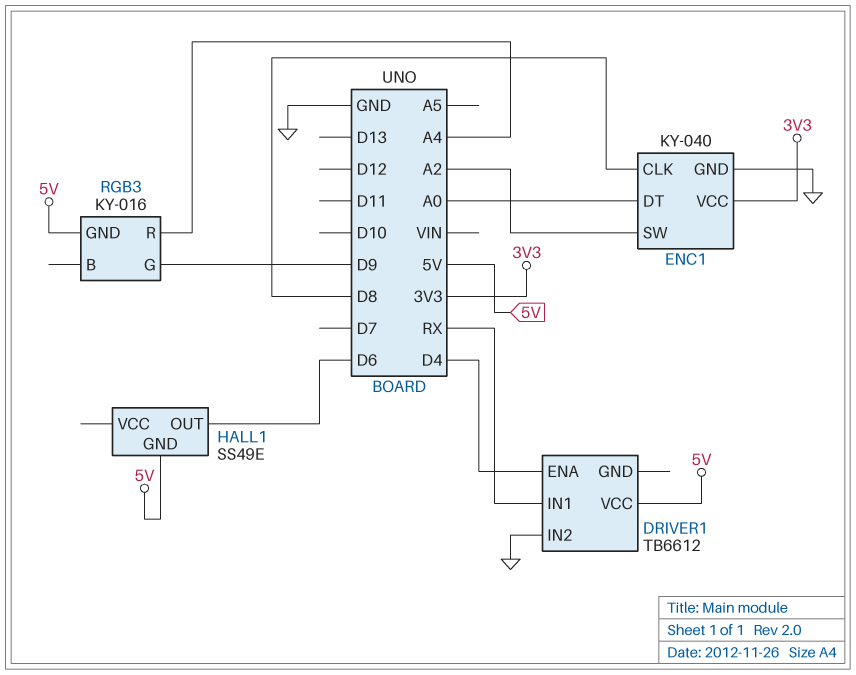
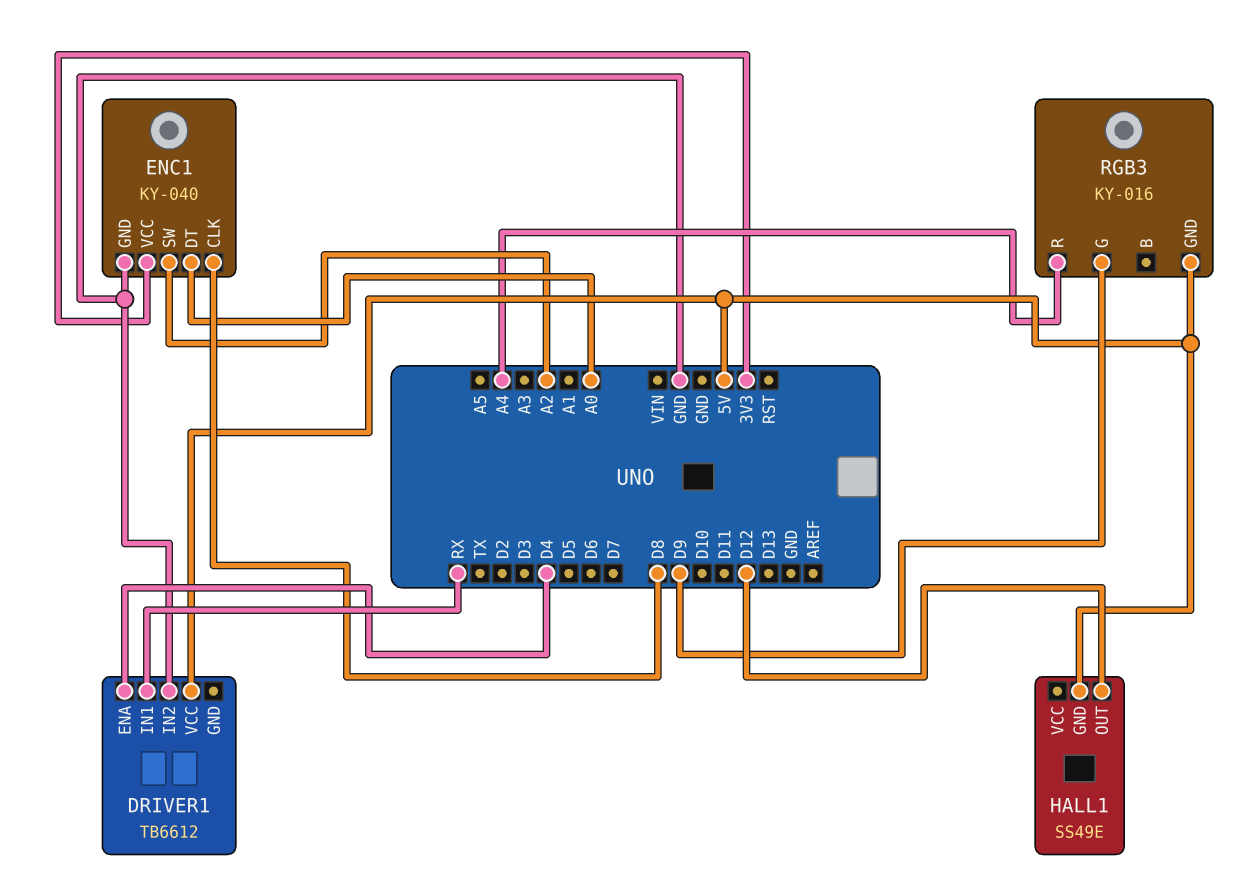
HALL1 pin OUT: D6 -> D12

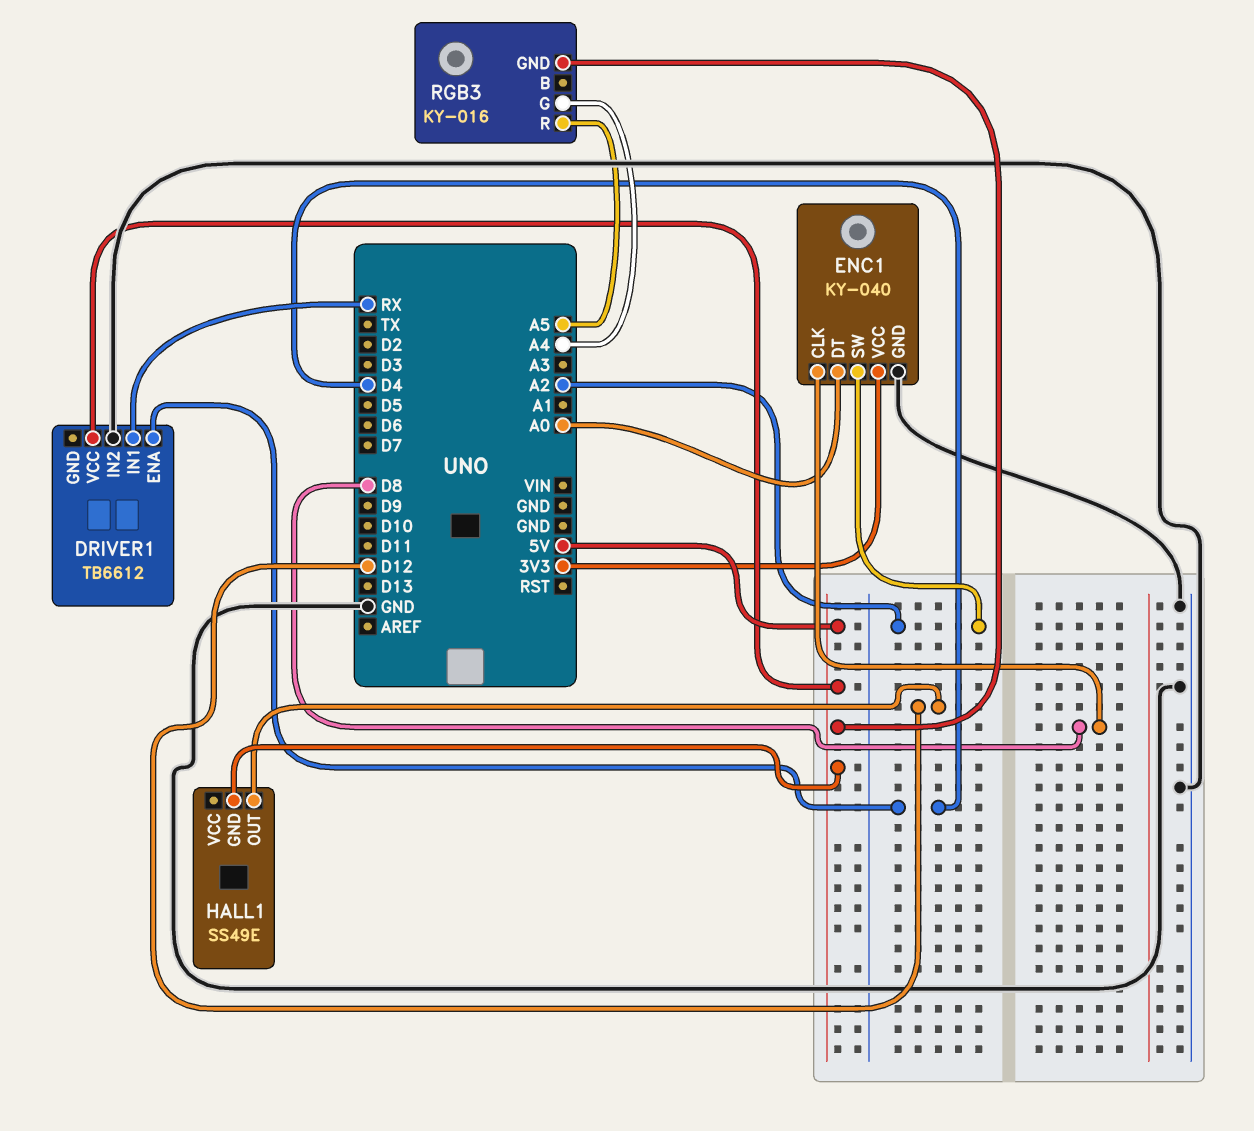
RGB3 pin G: D9 -> A4
RGB3 pin R: A4 -> A5

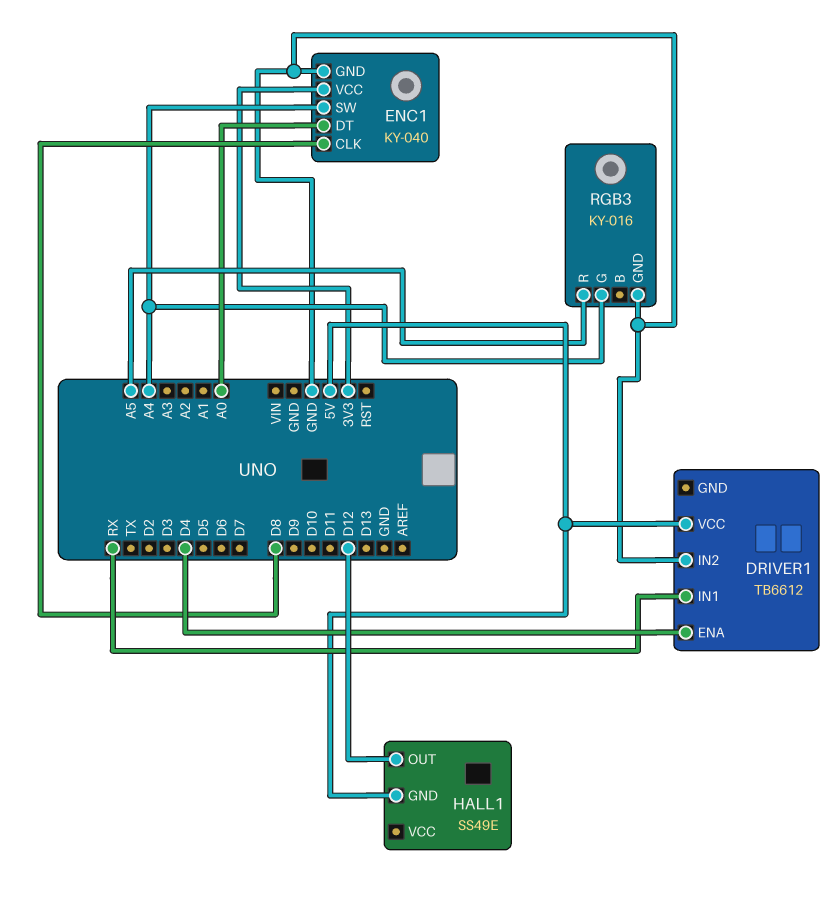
ENC1 pin SW: A2 -> A4
RGB3 pin GND: 5V -> GND

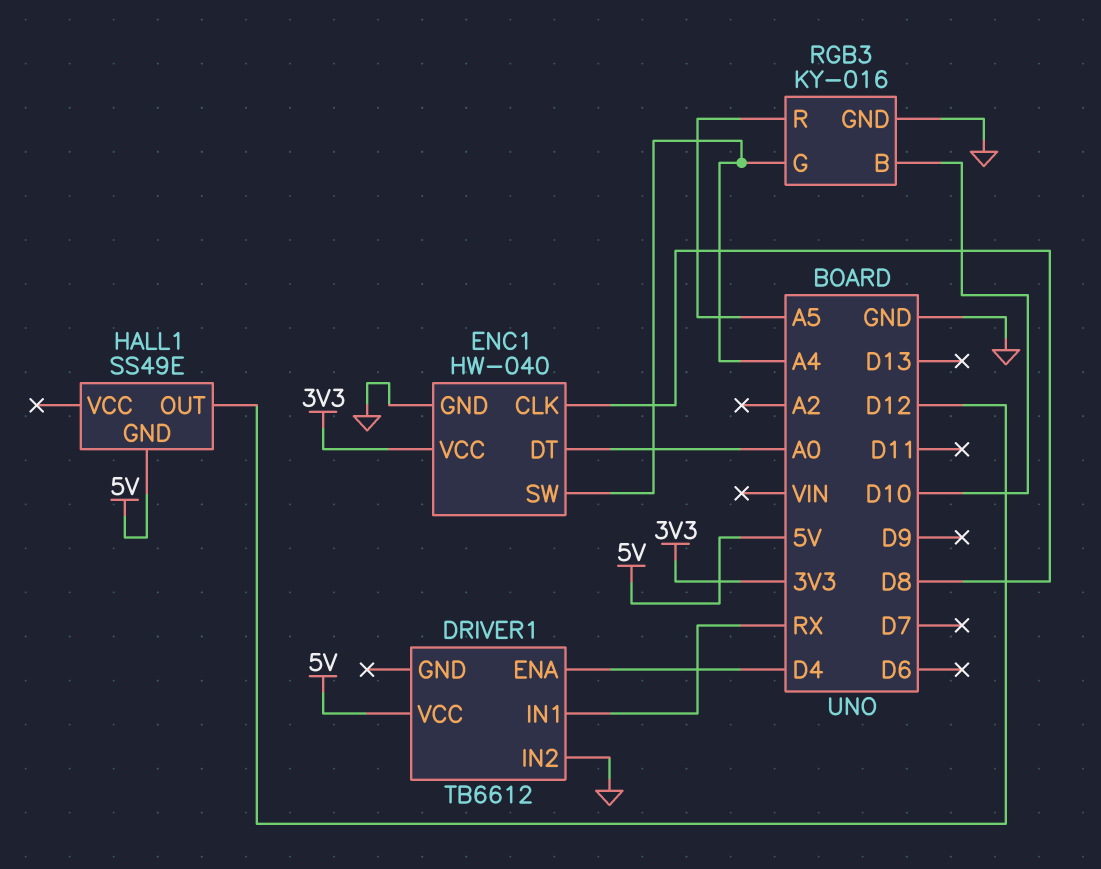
ENC1: KY-040 -> HW-040
RGB3 pin B: none -> D10

